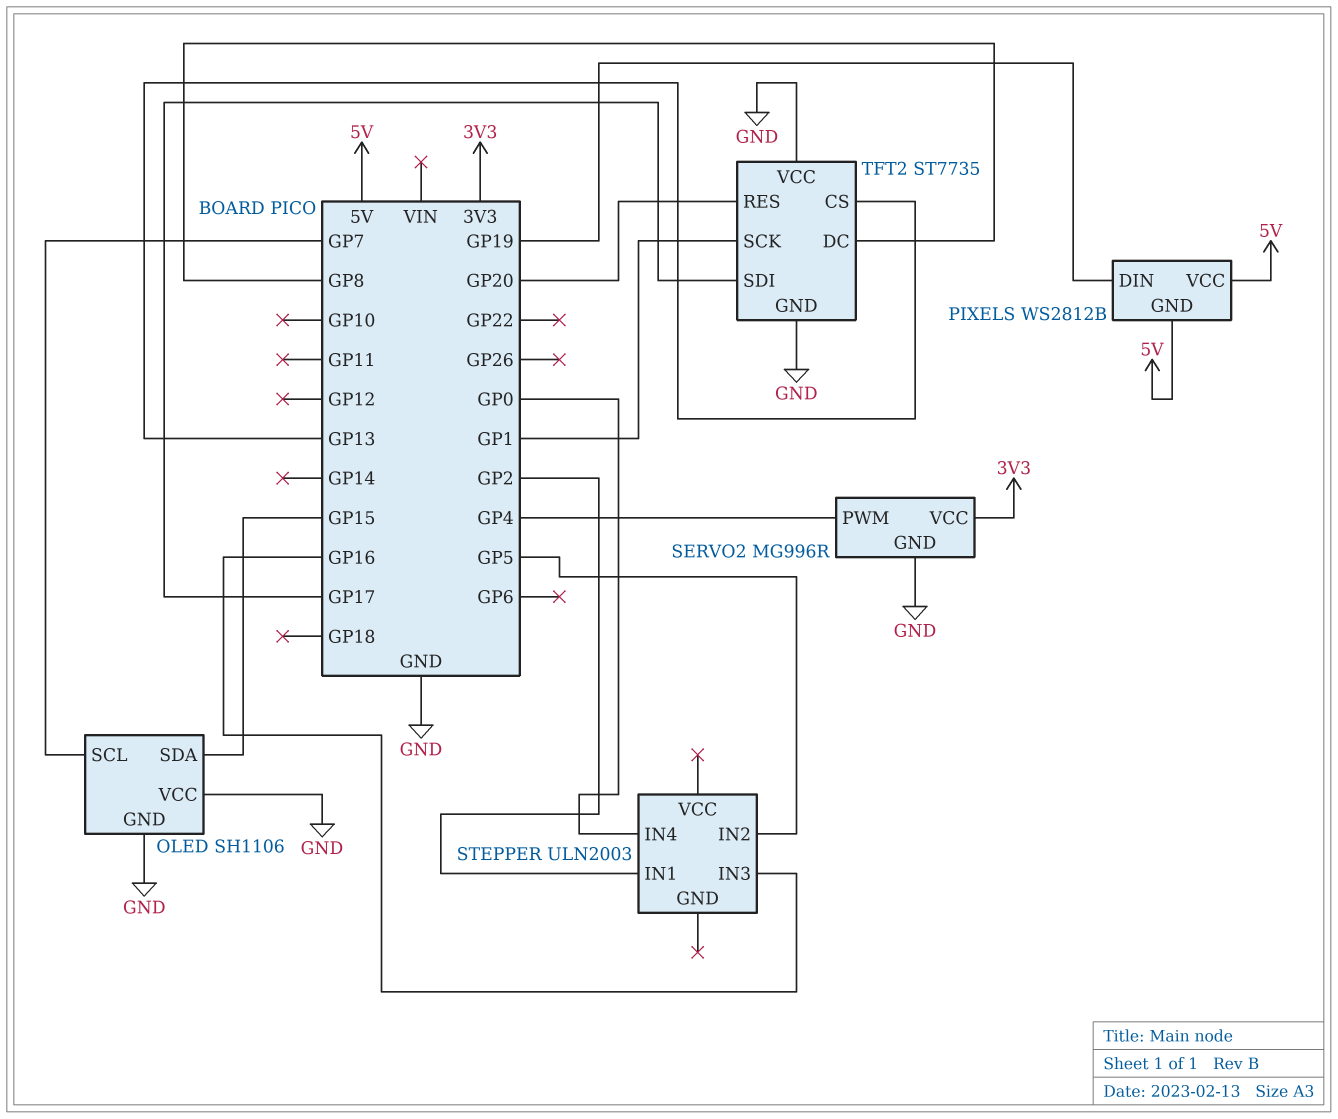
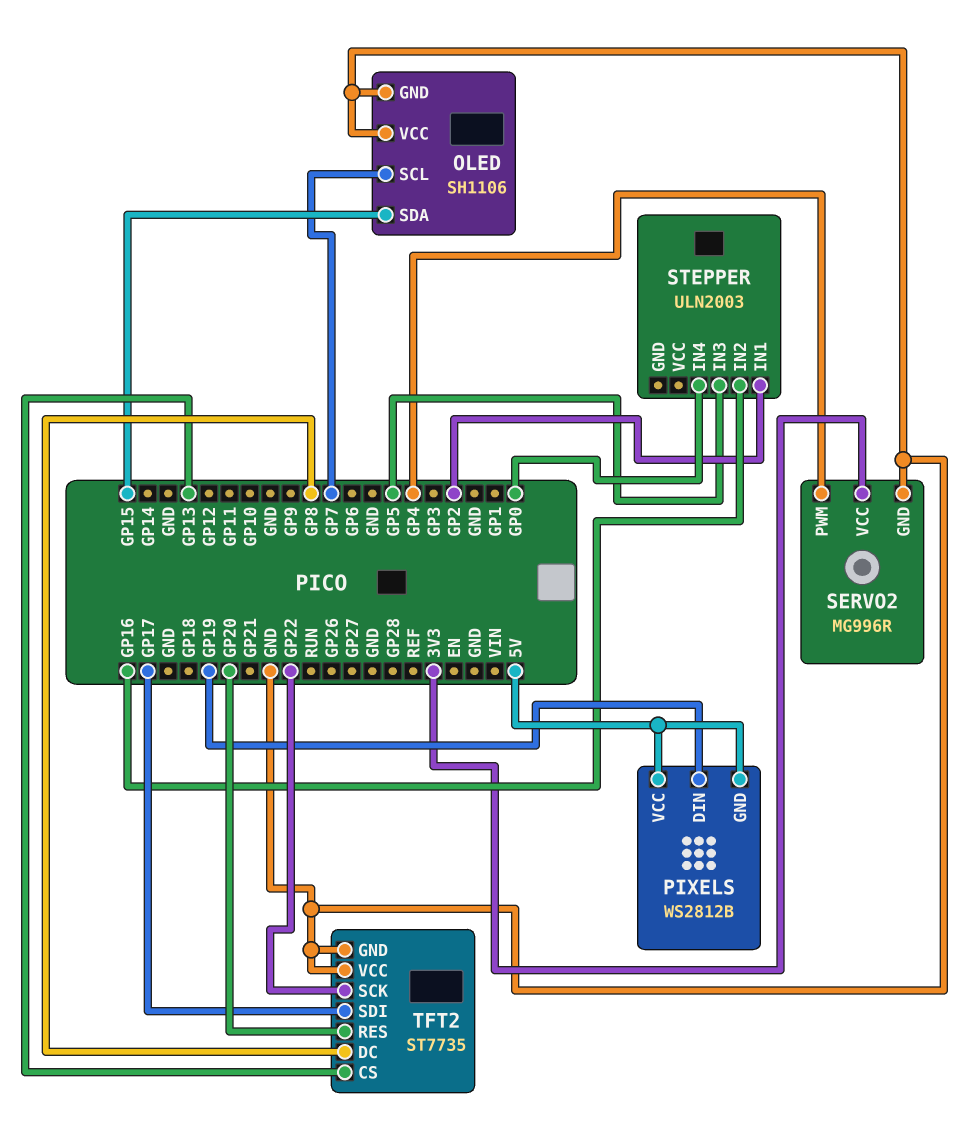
STEPPER pin IN2: GP5 -> GP16
STEPPER pin IN3: GP16 -> GP5
TFT2 pin SCK: GP1 -> GP22

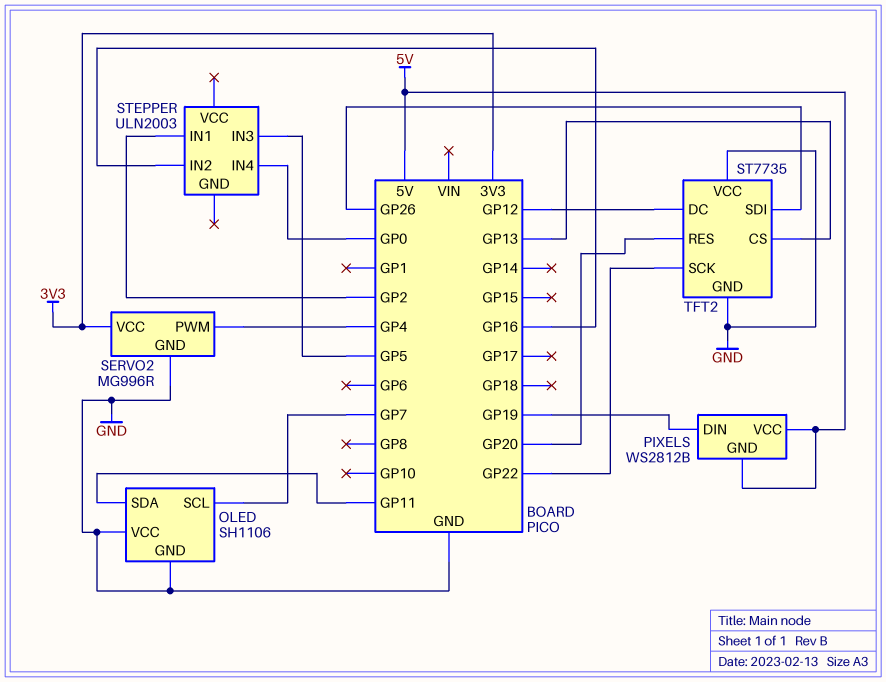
OLED pin SDA: GP15 -> GP11
TFT2 pin DC: GP8 -> GP12
TFT2 pin SDI: GP17 -> GP26

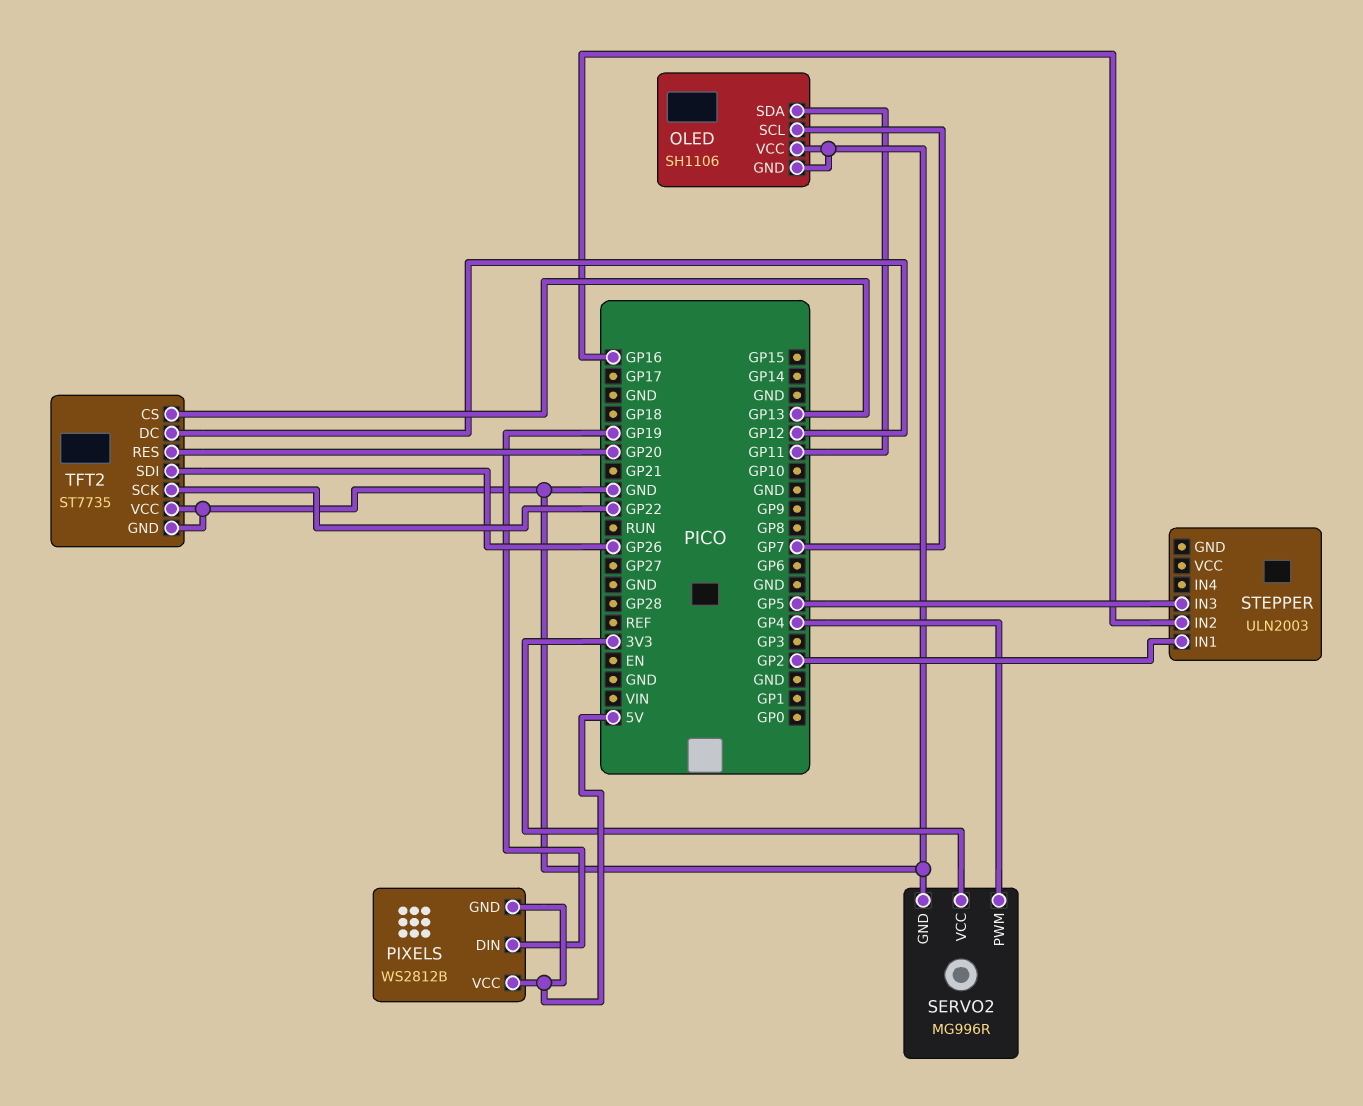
STEPPER pin IN4: GP0 -> none

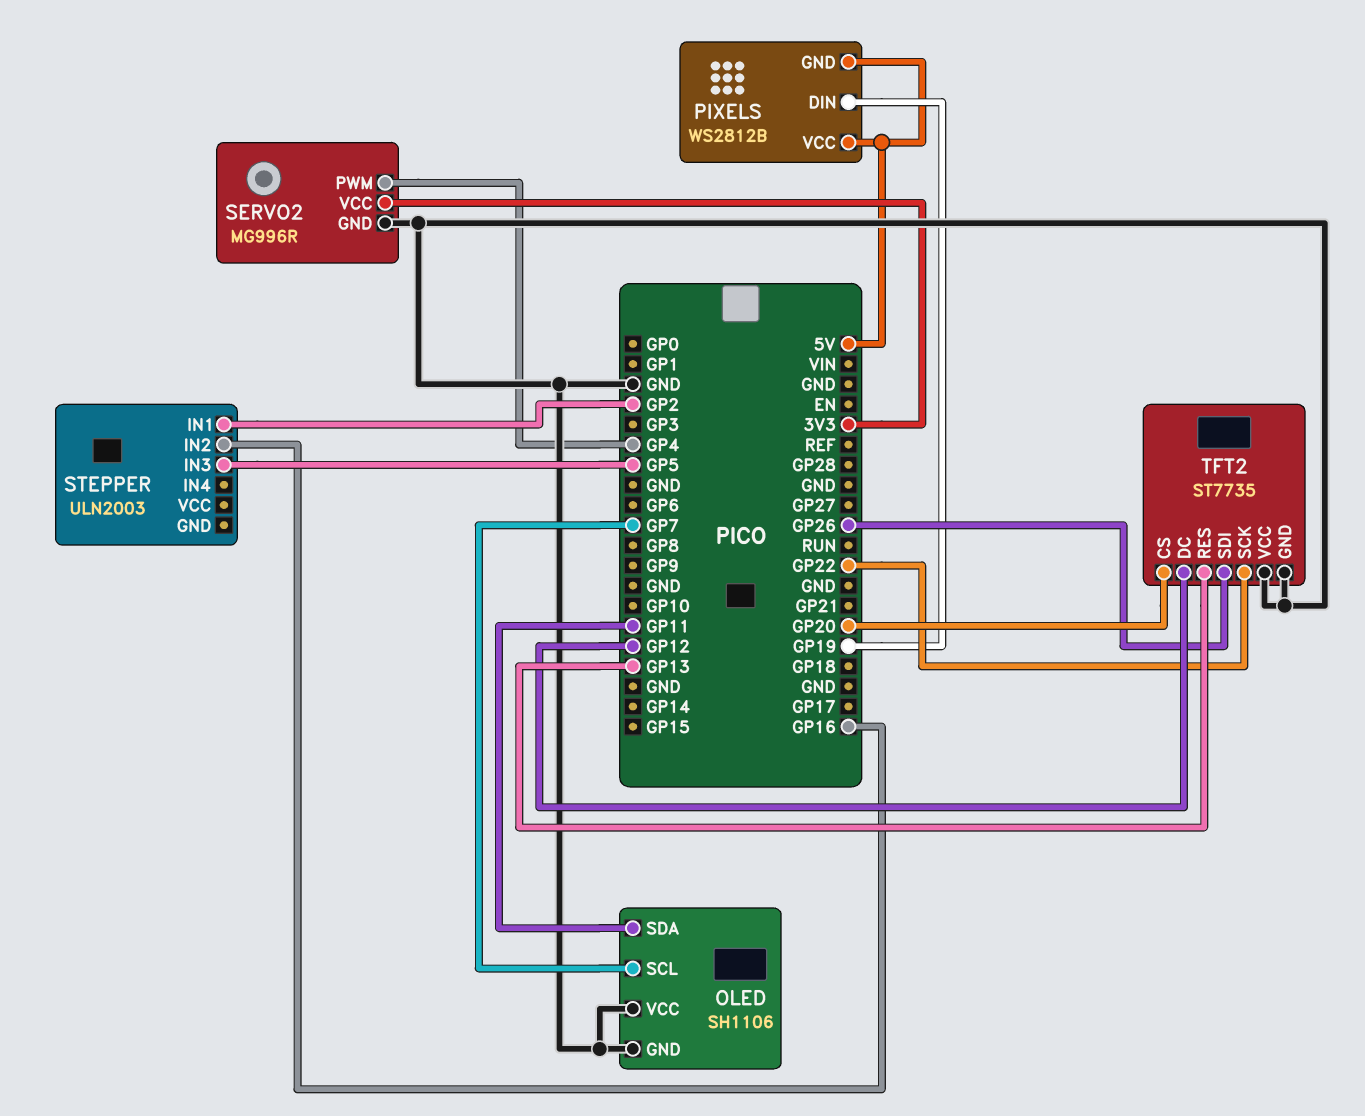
TFT2 pin CS: GP13 -> GP20
TFT2 pin RES: GP20 -> GP13

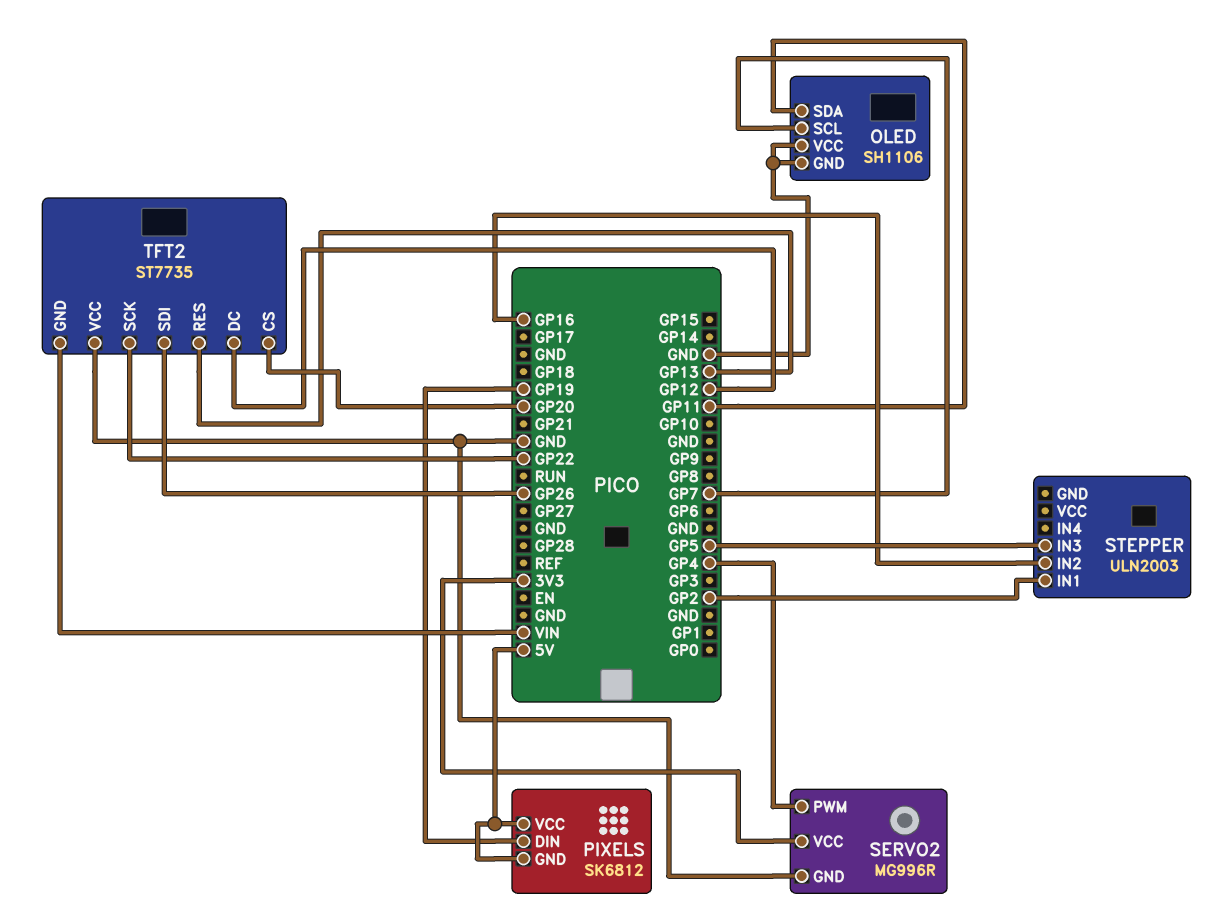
PIXELS: WS2812B -> SK6812
TFT2 pin GND: GND -> VIN

